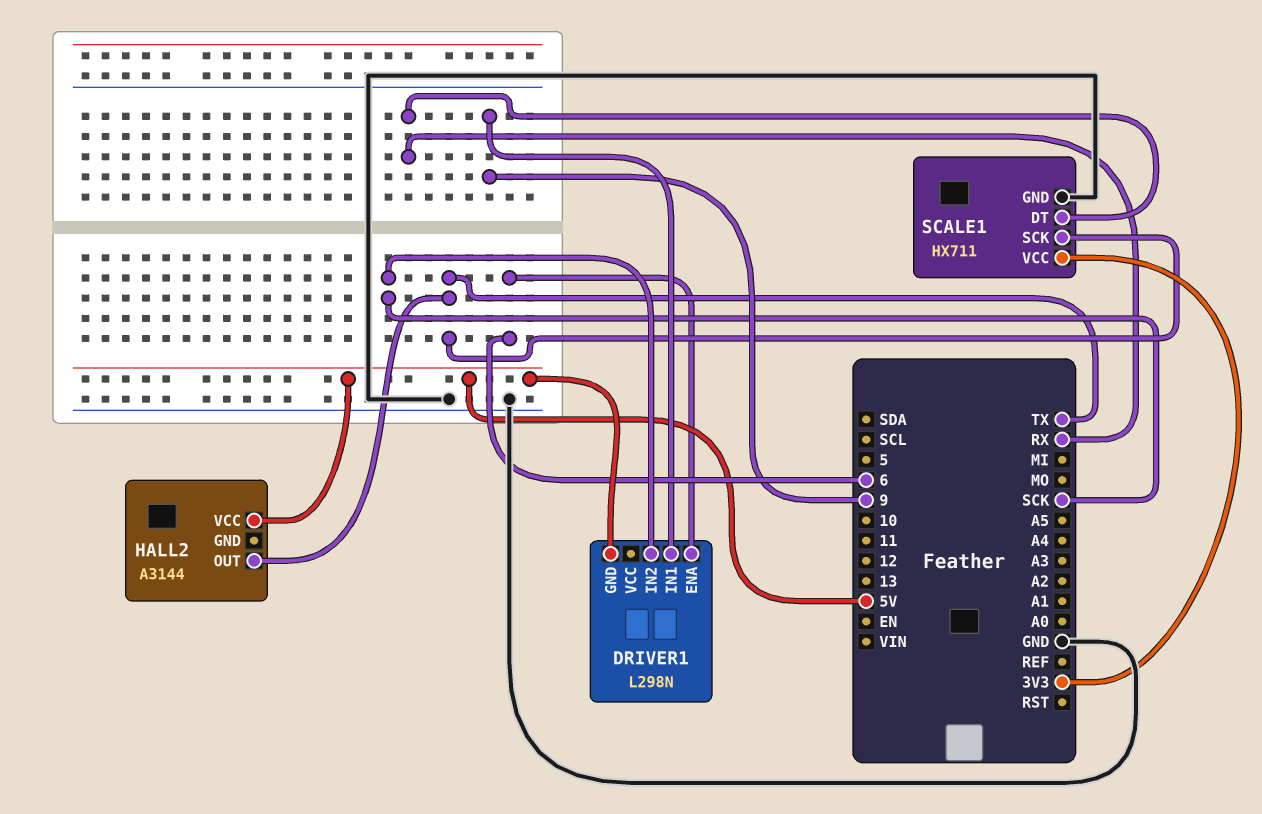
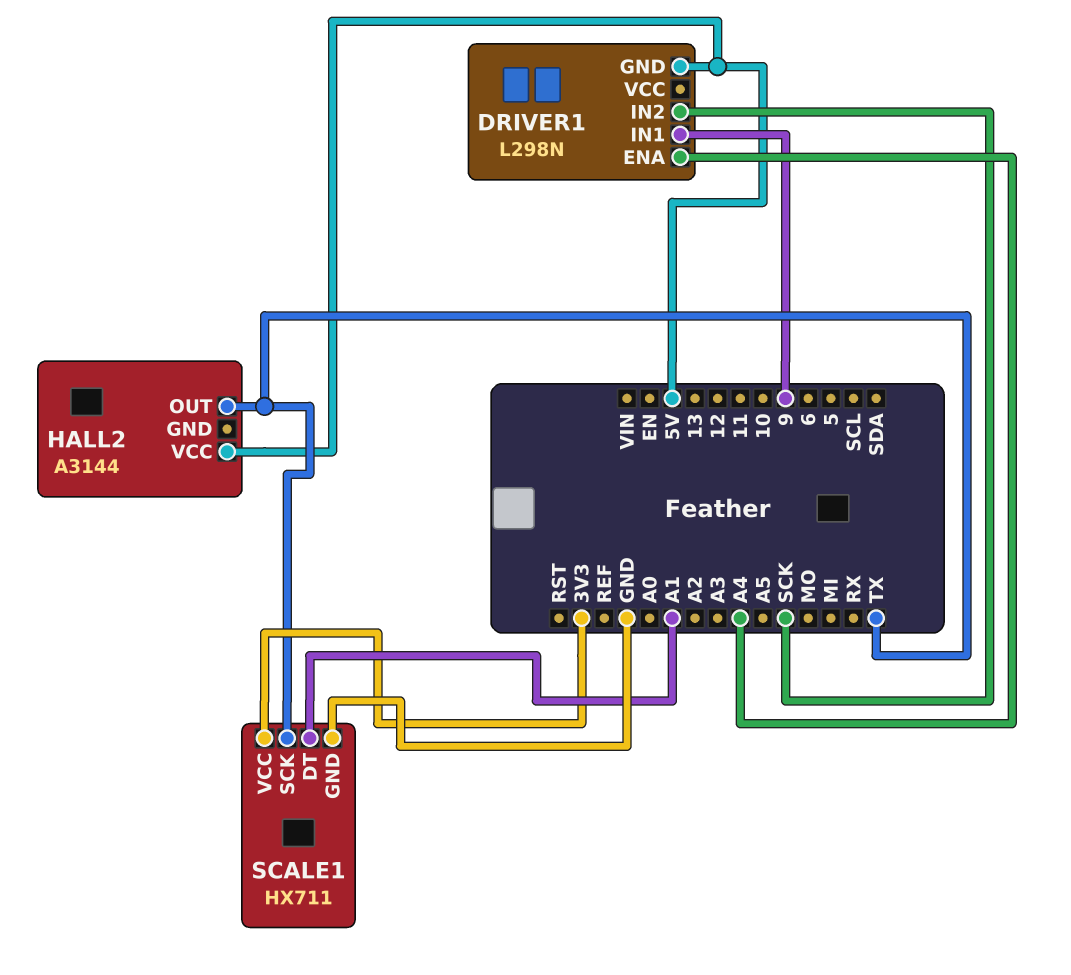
DRIVER1 pin ENA: 6 -> A4
SCALE1 pin DT: RX -> A1

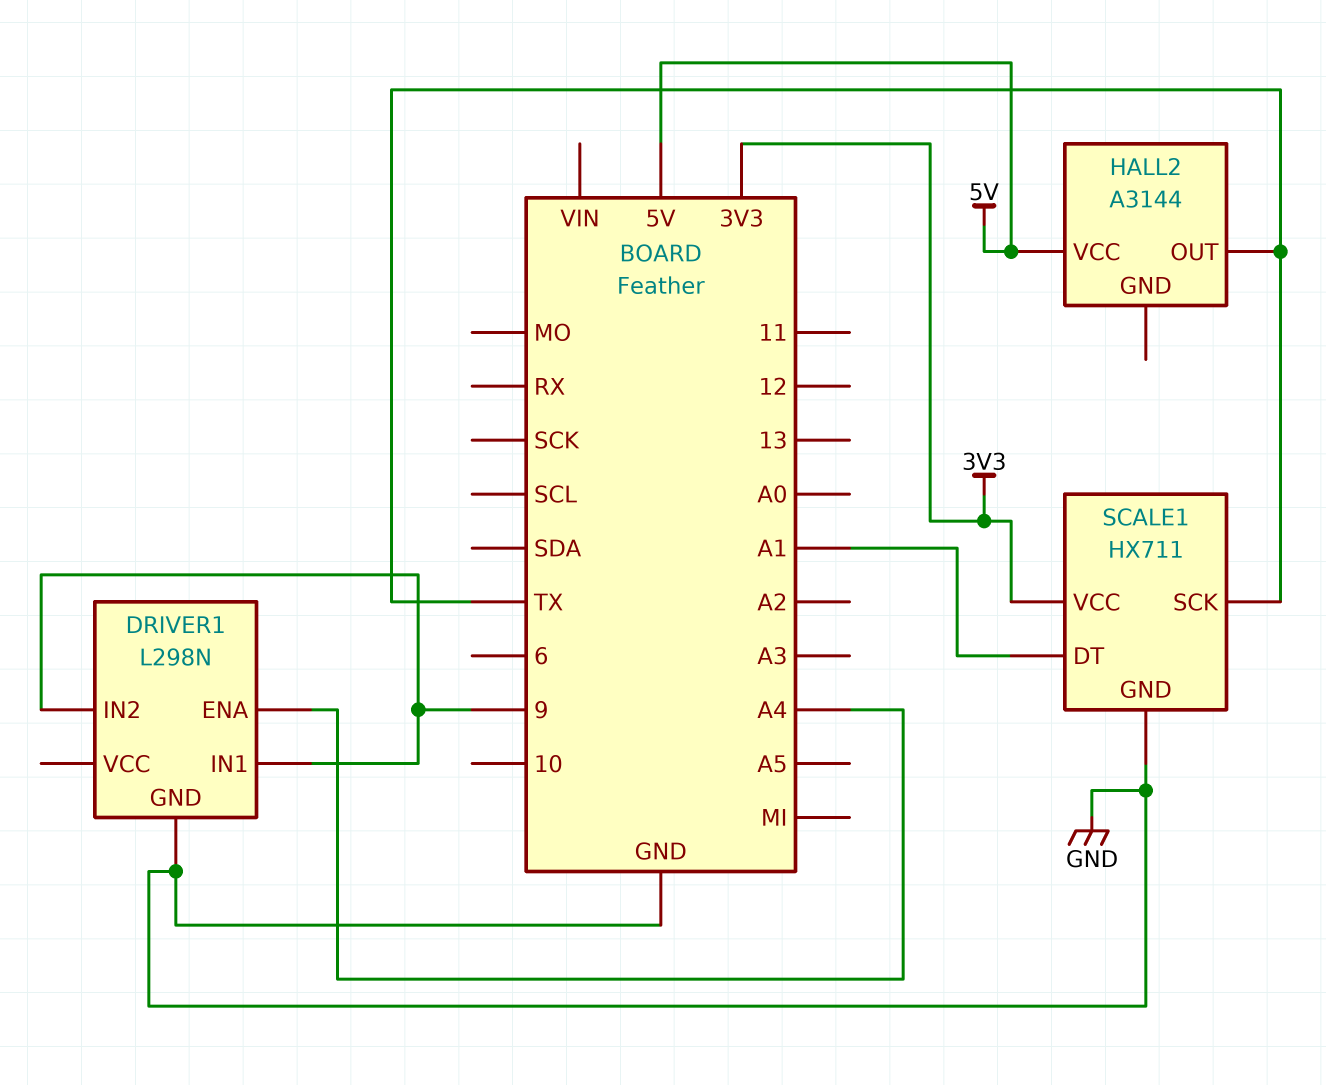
DRIVER1 pin GND: 5V -> GND
DRIVER1 pin IN2: SCK -> 9

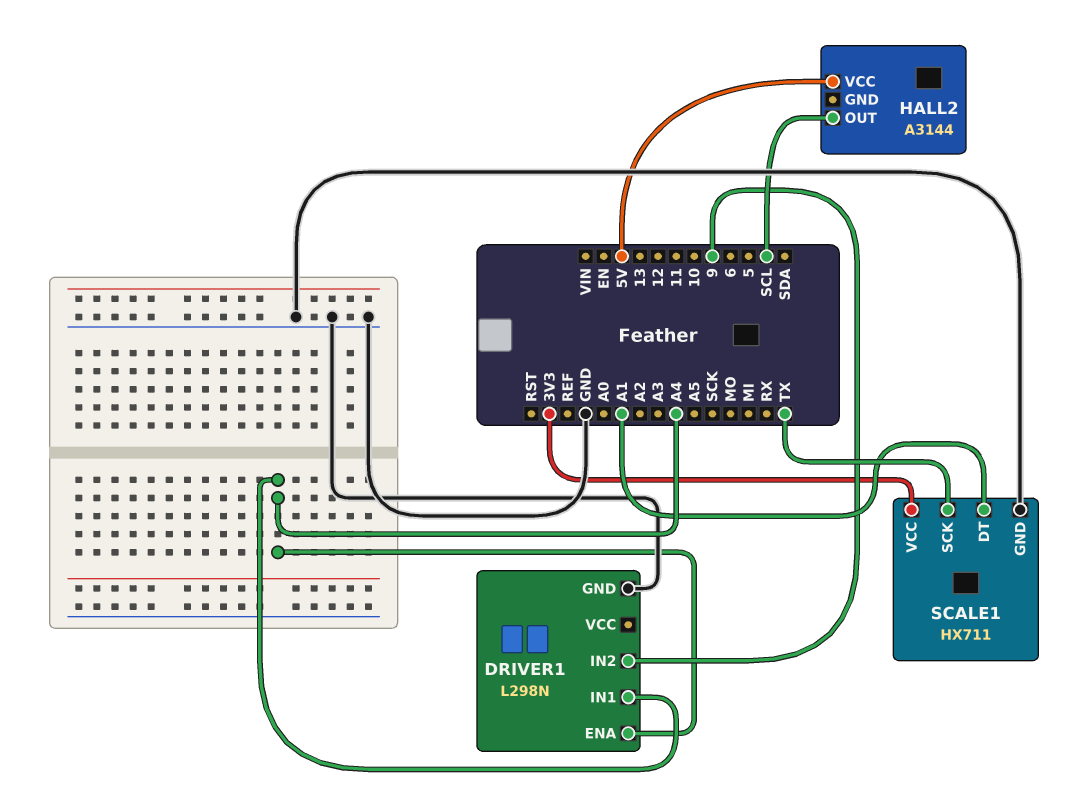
DRIVER1 pin IN1: 9 -> A4
HALL2 pin OUT: TX -> SCL

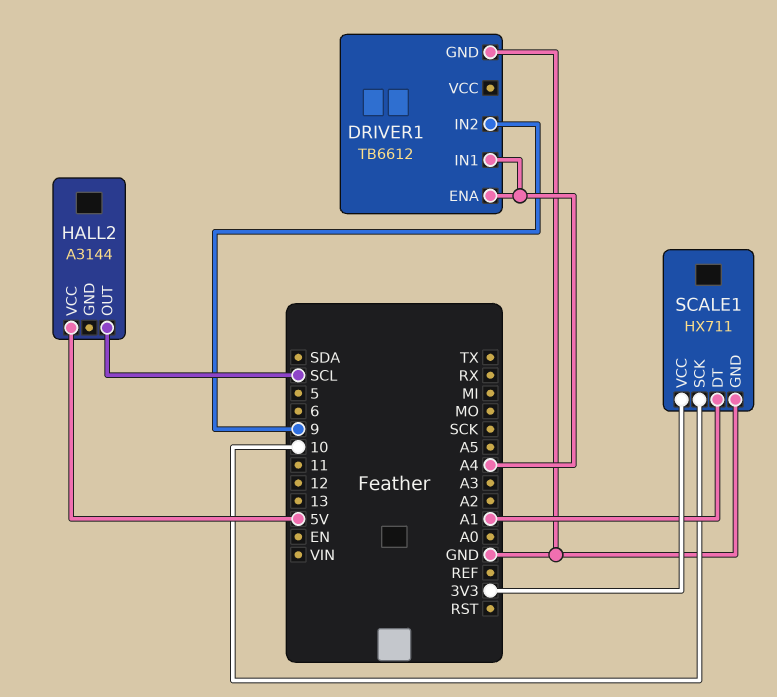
DRIVER1: L298N -> TB6612
SCALE1 pin SCK: TX -> 10

